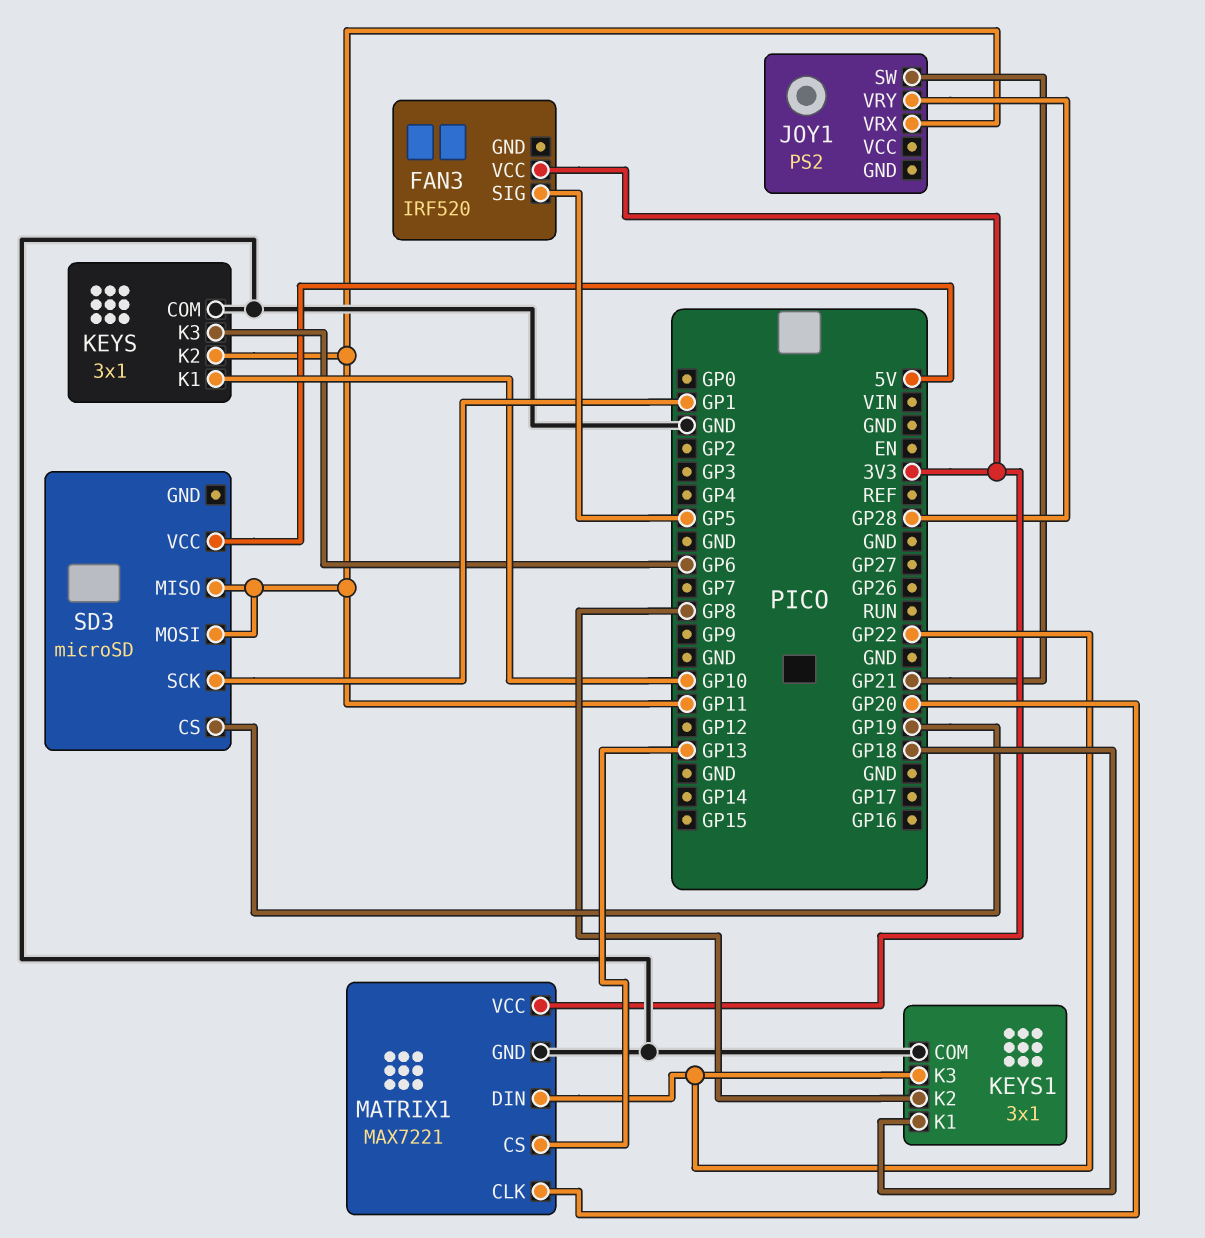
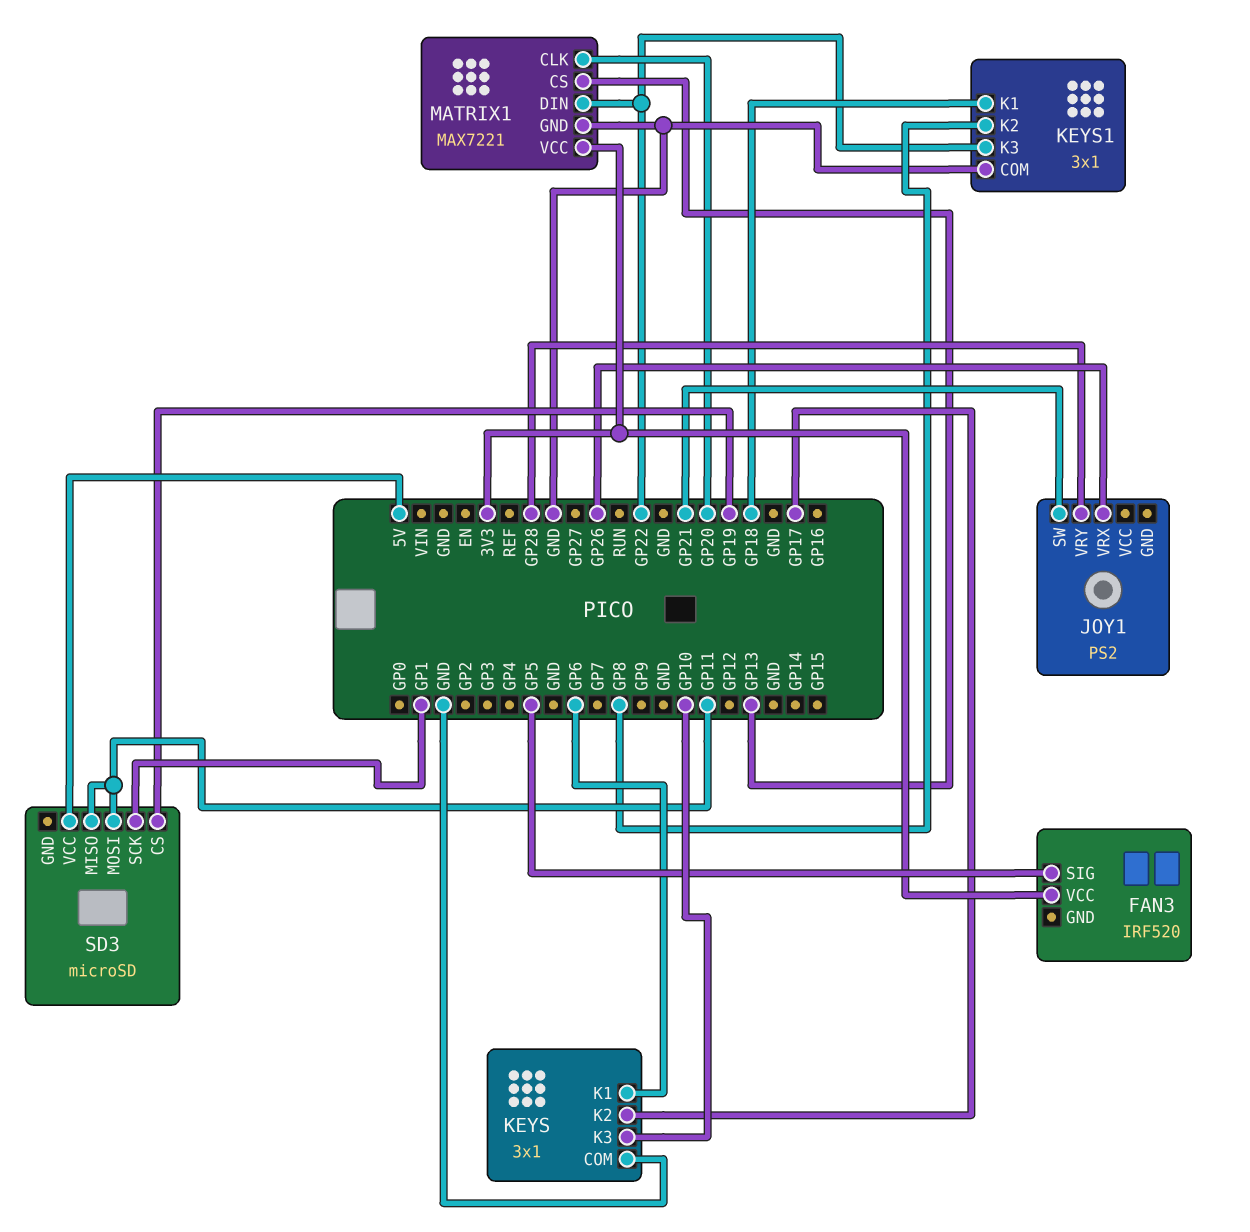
JOY1 pin VRX: GP11 -> GP26
KEYS pin K1: GP10 -> GP6
KEYS pin K2: GP11 -> GP17
KEYS pin K3: GP6 -> GP10

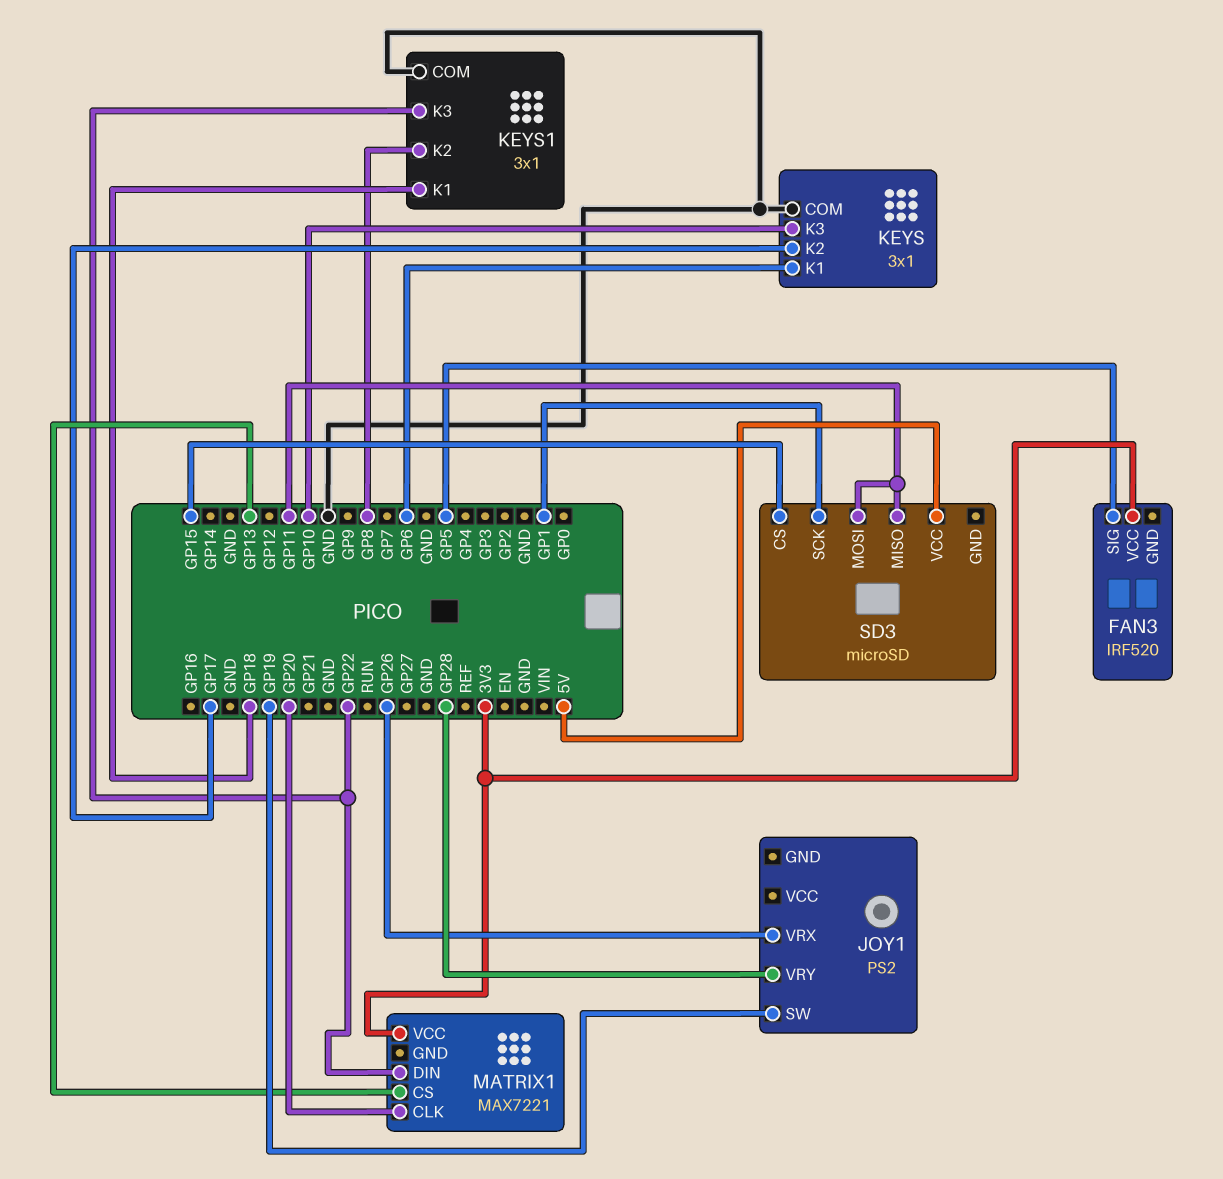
JOY1 pin SW: GP21 -> GP19
MATRIX1 pin GND: GND -> none
SD3 pin CS: GP19 -> GP15

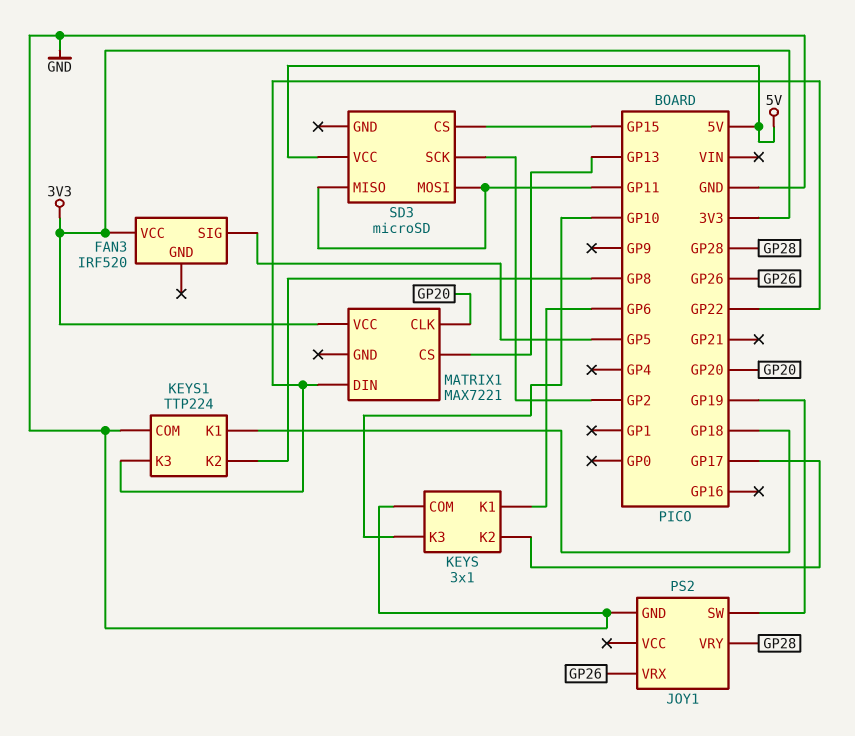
JOY1 pin GND: none -> GND
KEYS1: 3x1 -> TTP224
SD3 pin SCK: GP1 -> GP2

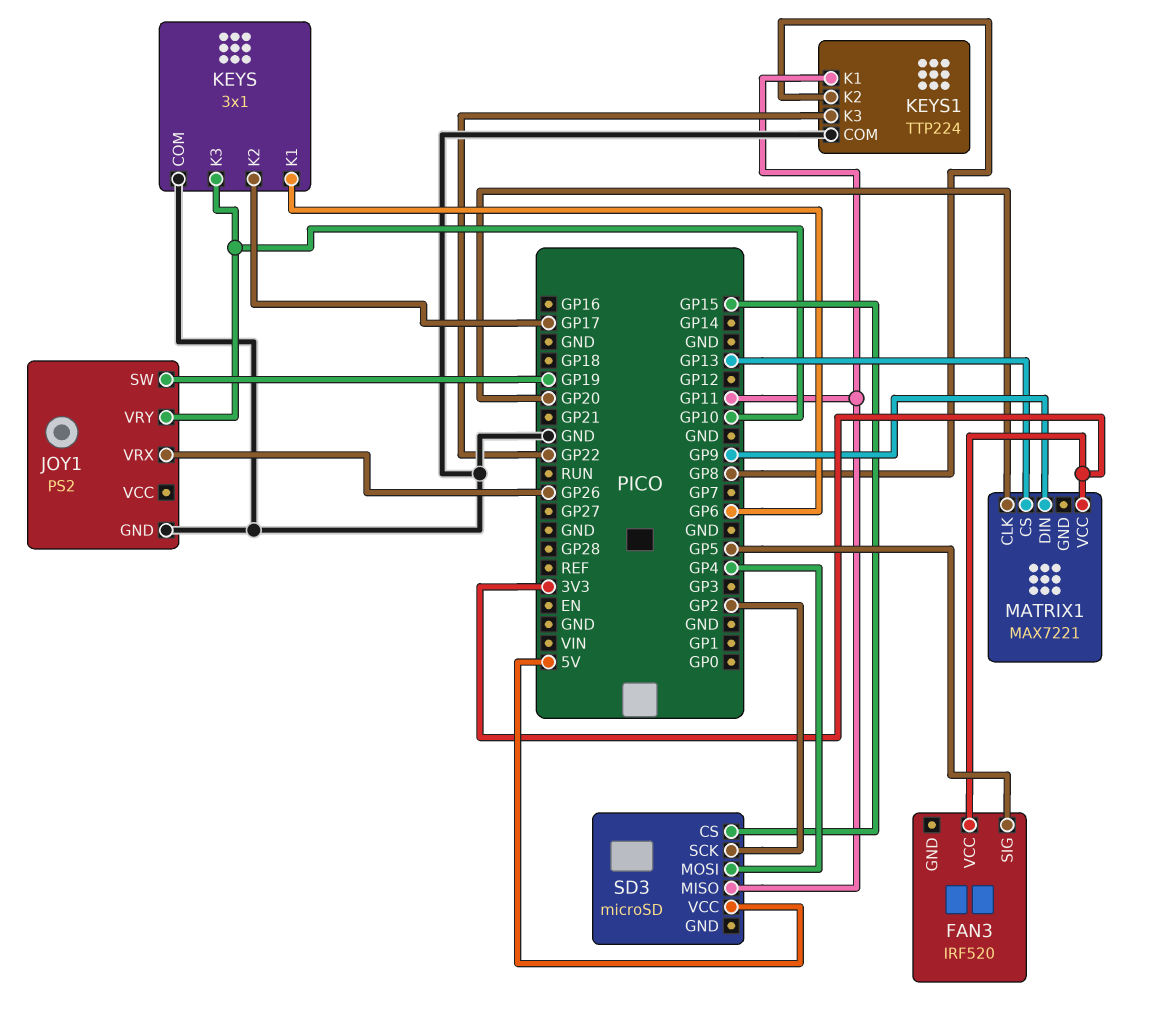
JOY1 pin VRY: GP28 -> GP10
KEYS1 pin K1: GP18 -> GP11
MATRIX1 pin DIN: GP22 -> GP9
SD3 pin MOSI: GP11 -> GP4

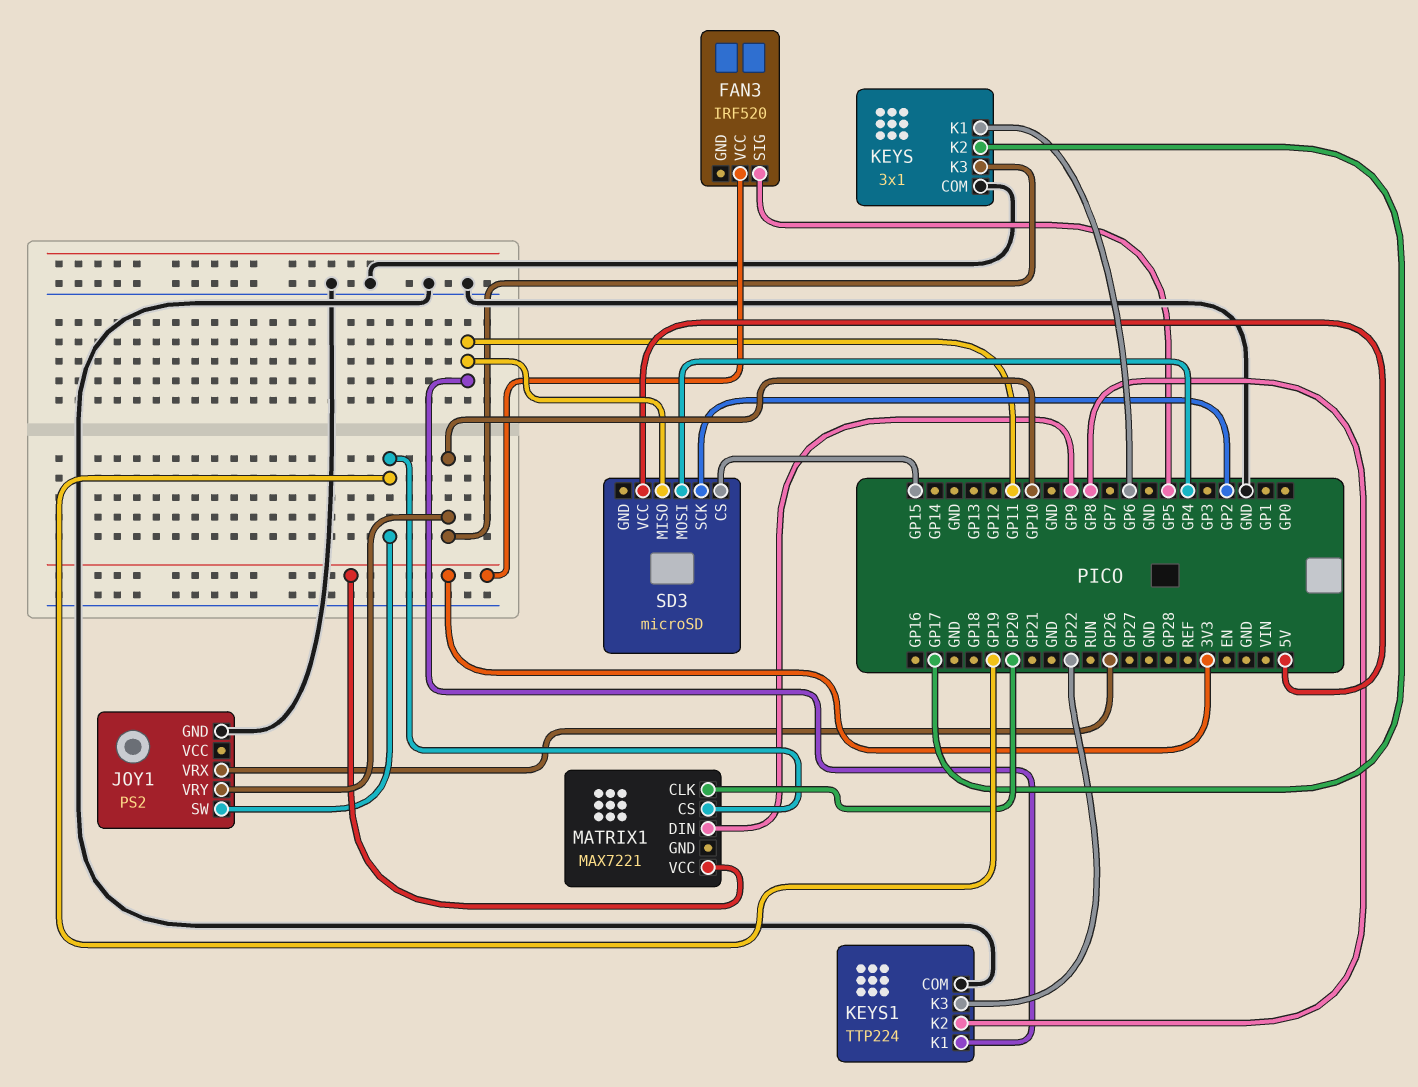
MATRIX1 pin CS: GP13 -> GP19

